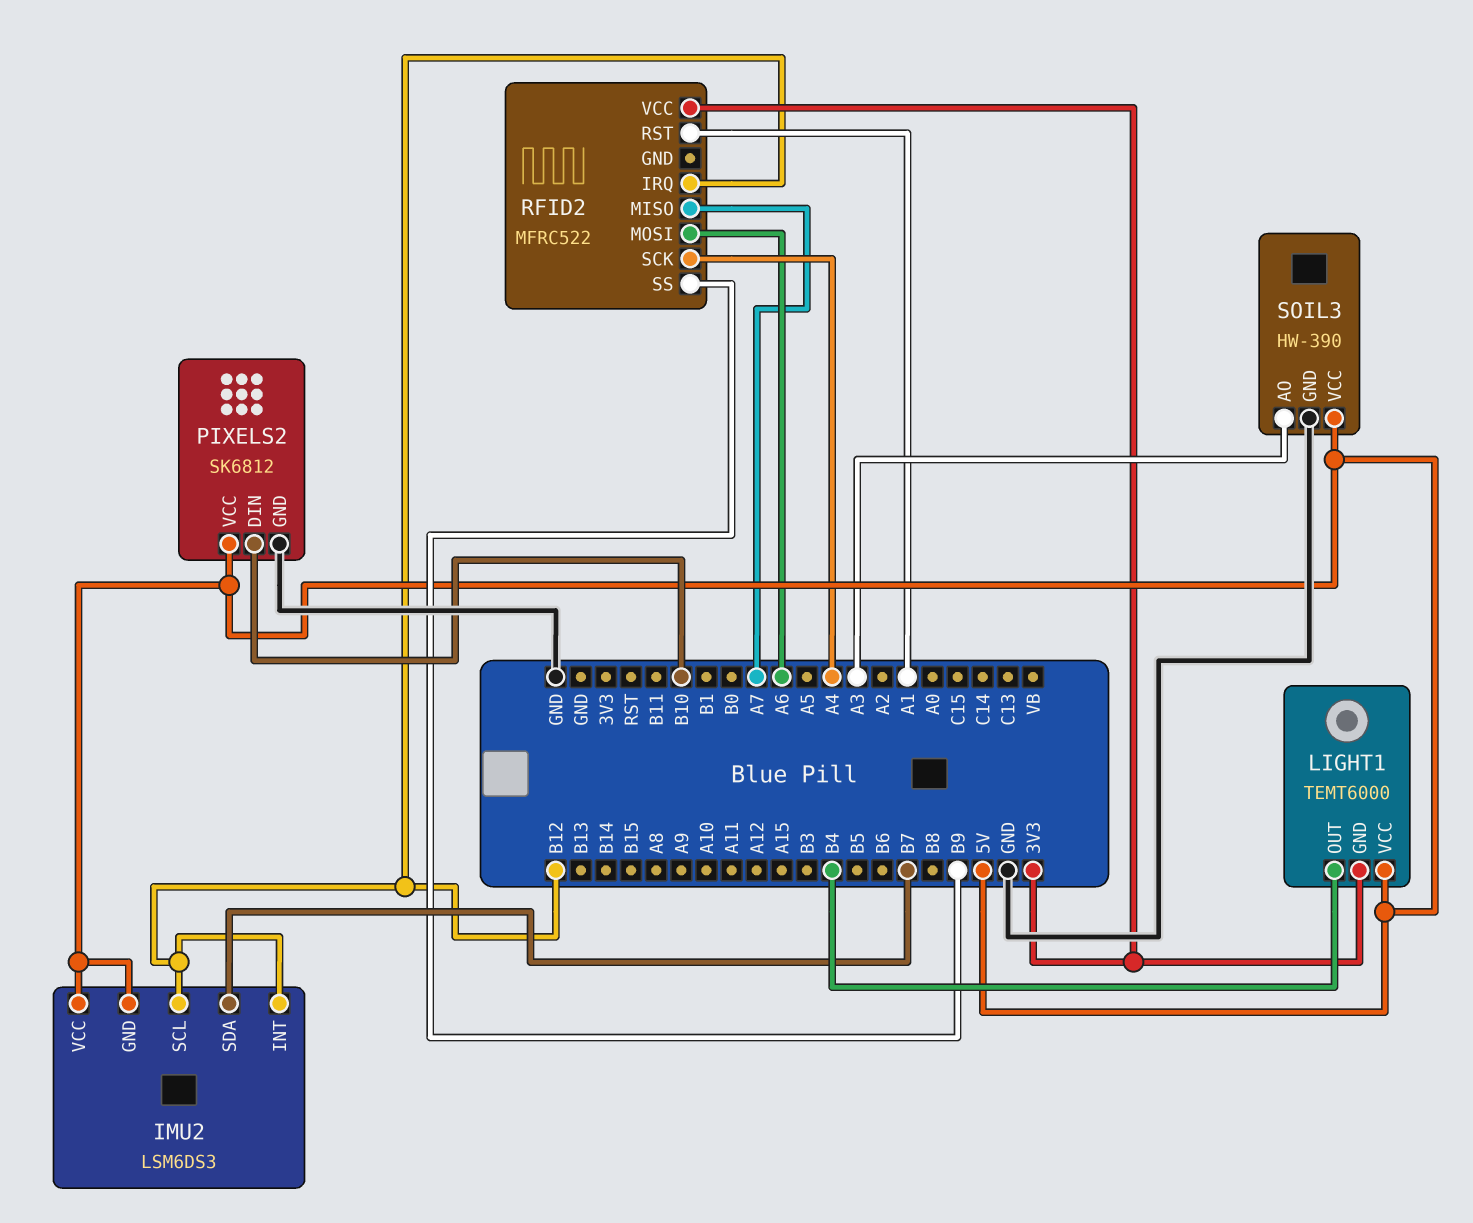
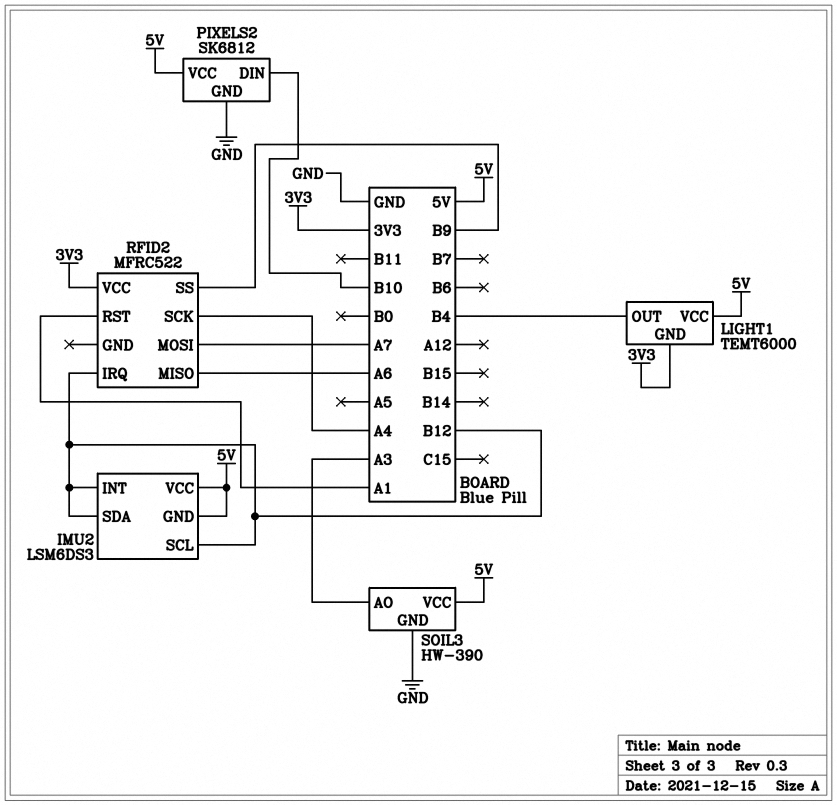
IMU2 pin SDA: B7 -> B12
RFID2 pin MISO: A7 -> A6
RFID2 pin MOSI: A6 -> A7

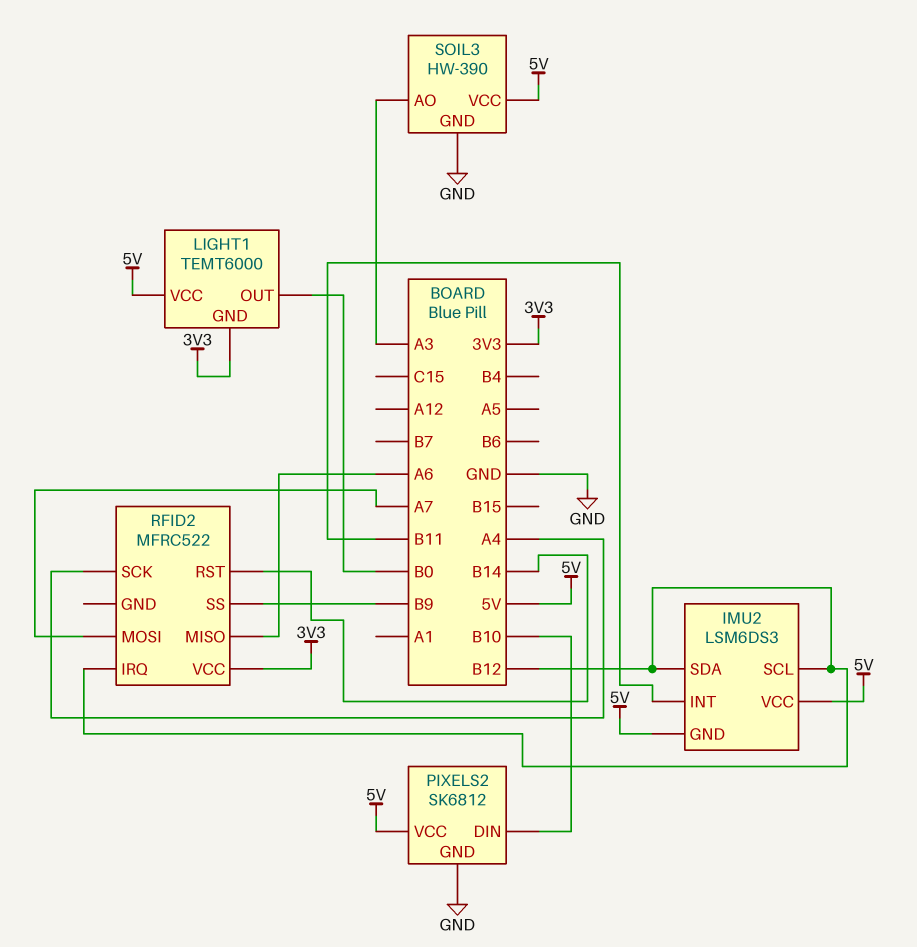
IMU2 pin INT: B12 -> B11
LIGHT1 pin OUT: B4 -> B0
RFID2 pin RST: A1 -> B14

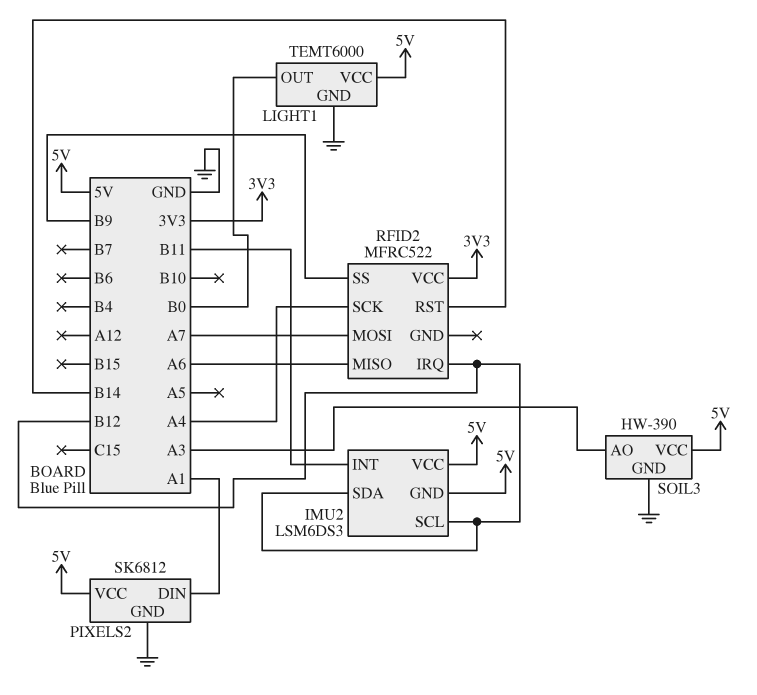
LIGHT1 pin GND: 3V3 -> GND
PIXELS2 pin DIN: B10 -> A1

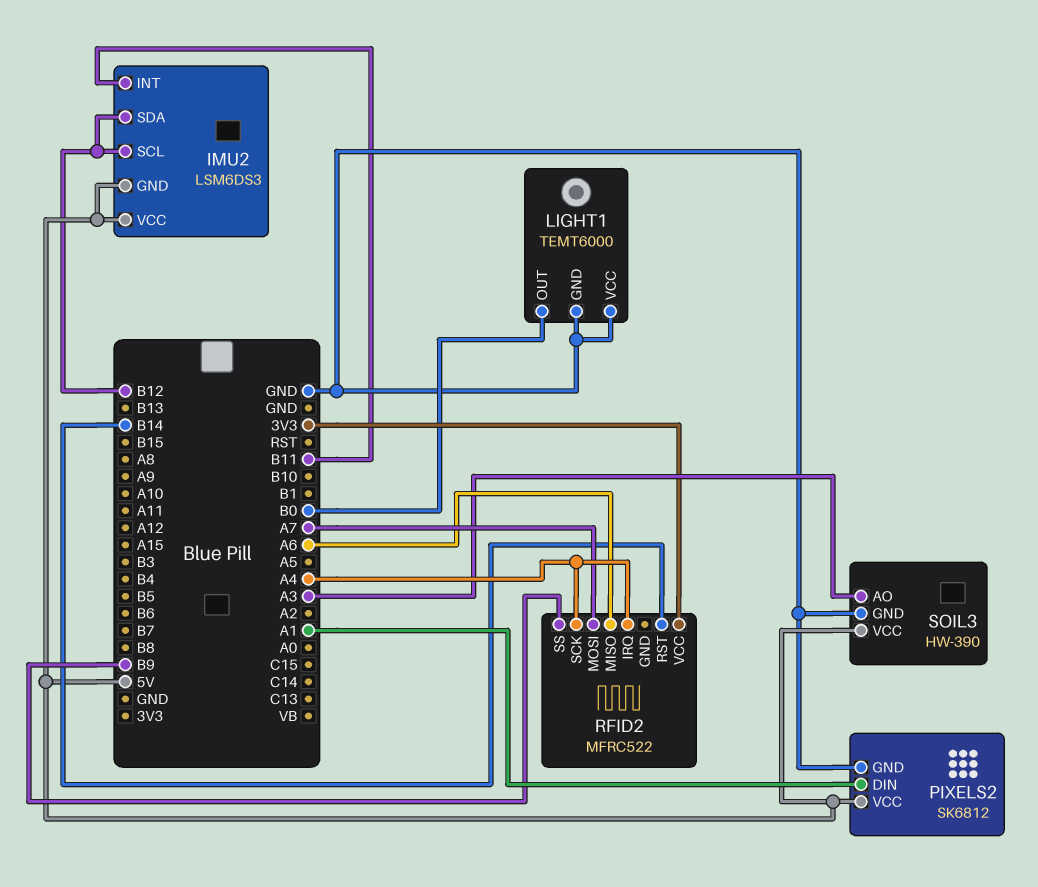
LIGHT1 pin VCC: 5V -> GND
RFID2 pin IRQ: B12 -> A4

